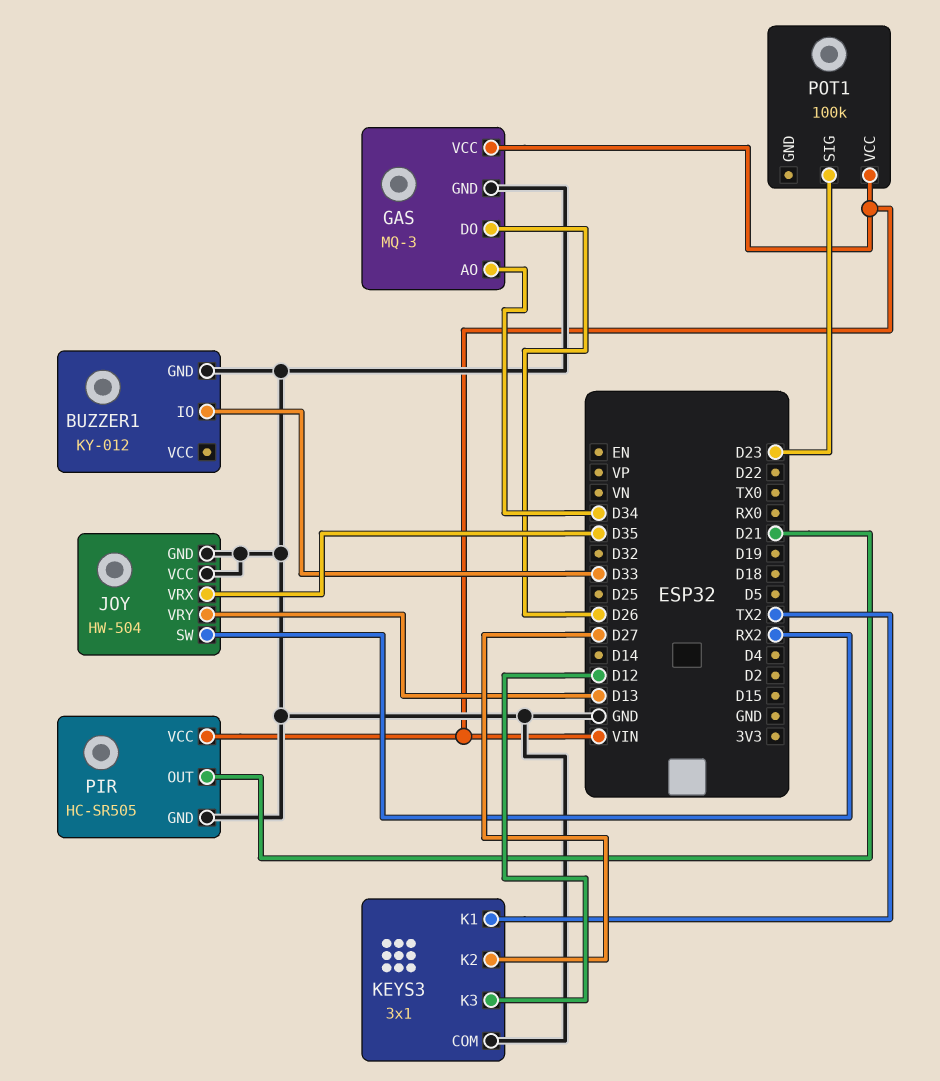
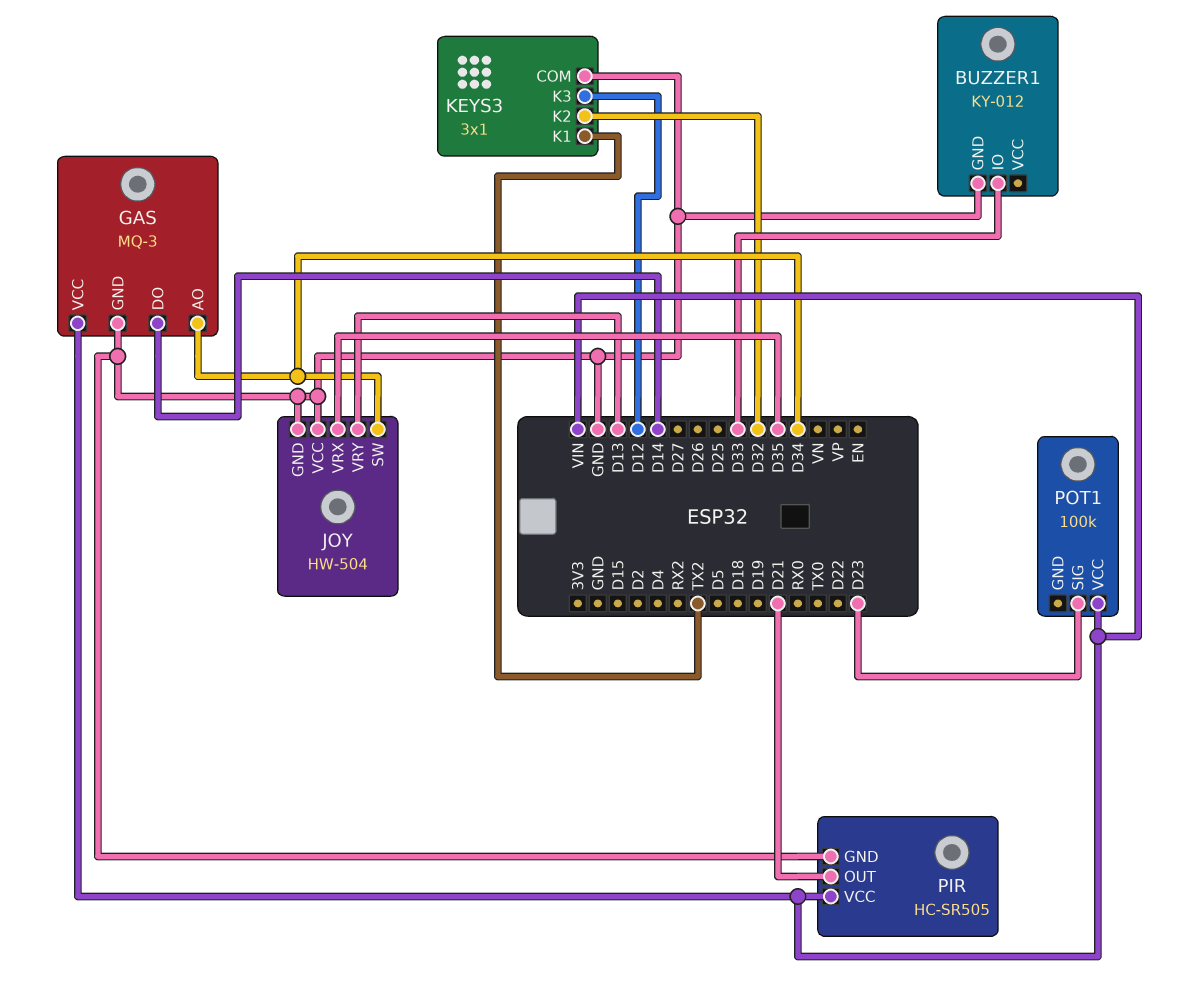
GAS pin DO: D26 -> D14
JOY pin SW: RX2 -> D34
KEYS3 pin K2: D27 -> D32

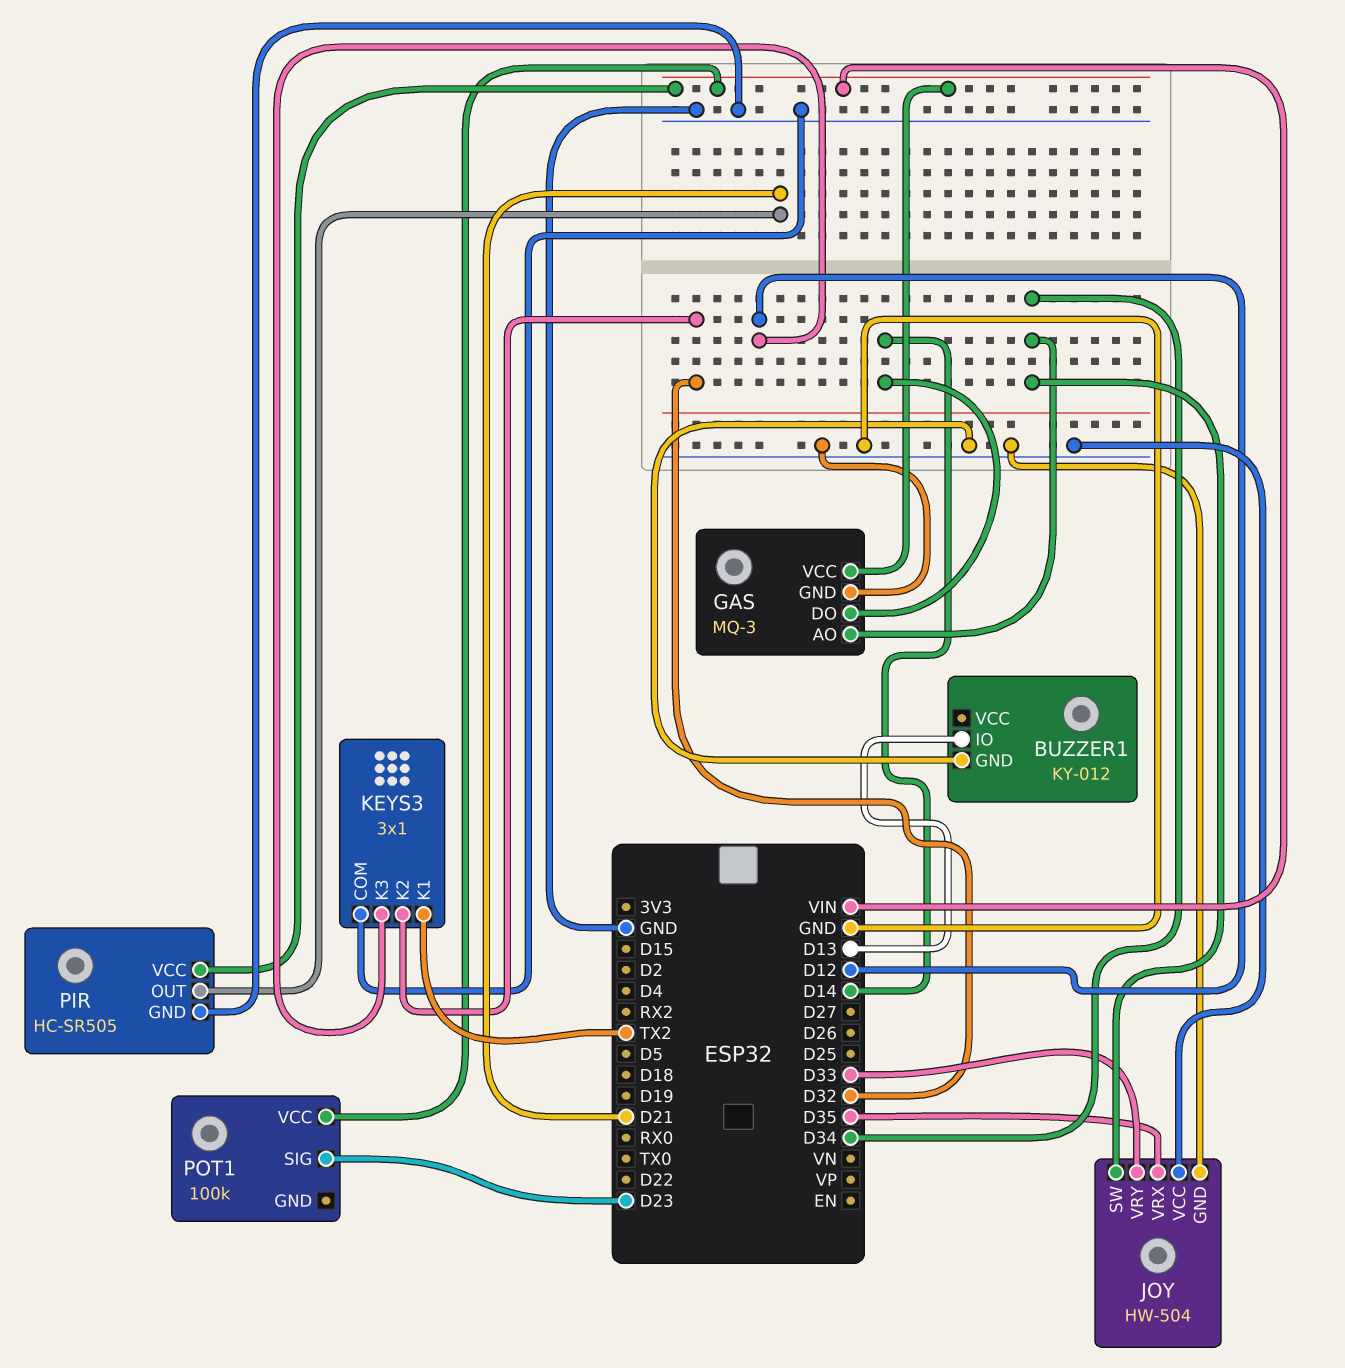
BUZZER1 pin IO: D33 -> D13
JOY pin VRY: D13 -> D33

